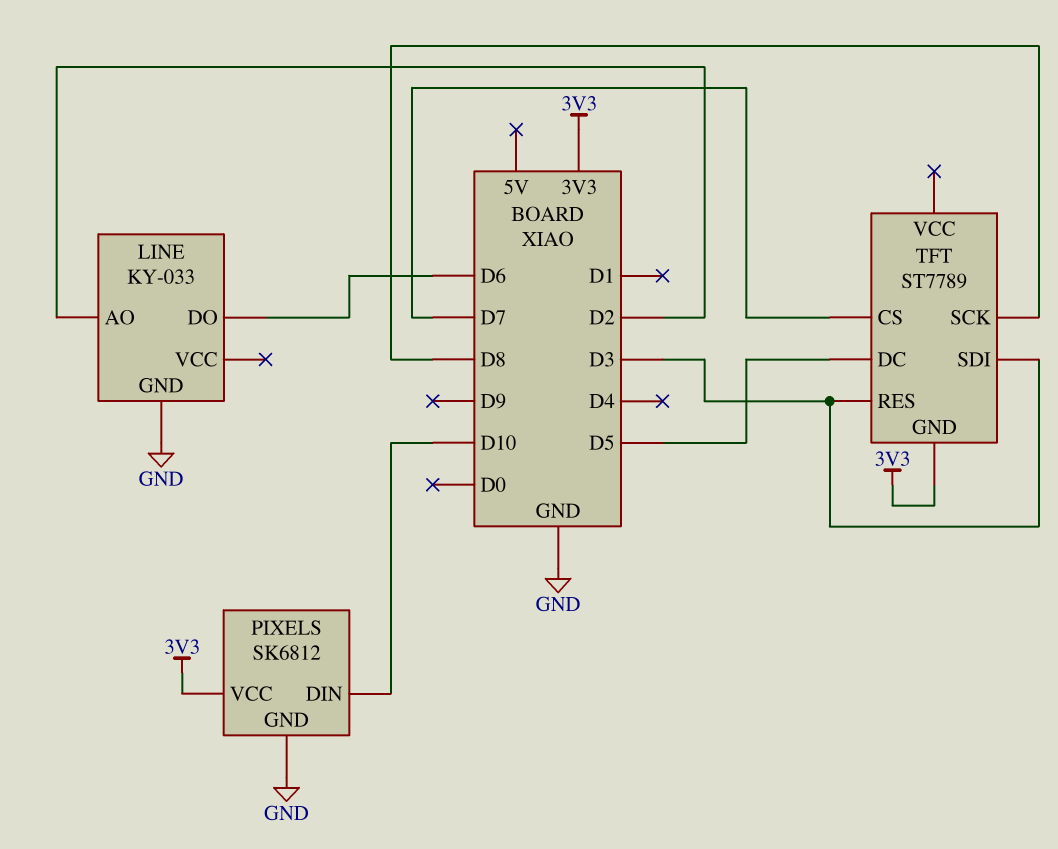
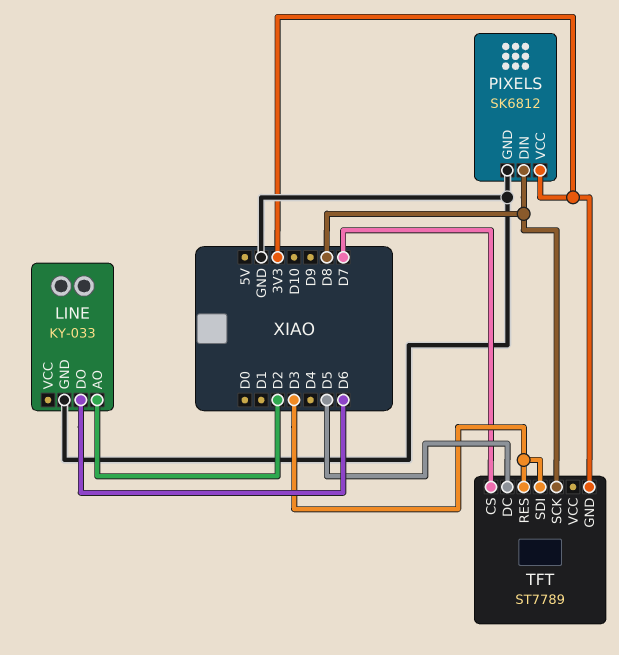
PIXELS pin DIN: D10 -> D8

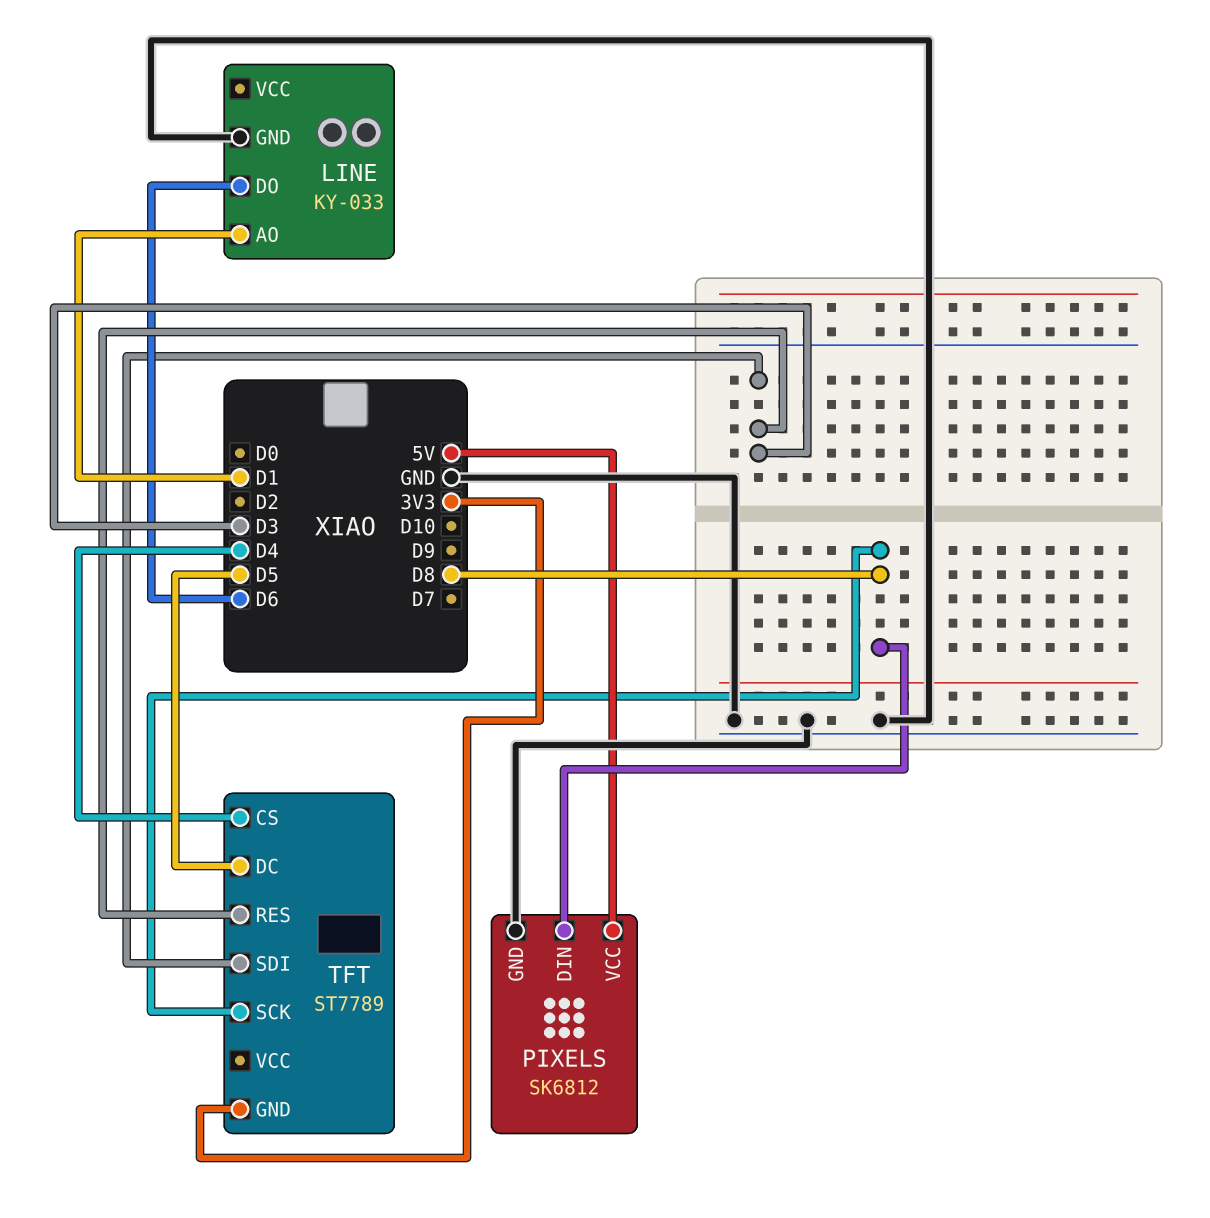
LINE pin AO: D2 -> D1
PIXELS pin VCC: 3V3 -> 5V
TFT pin CS: D7 -> D4

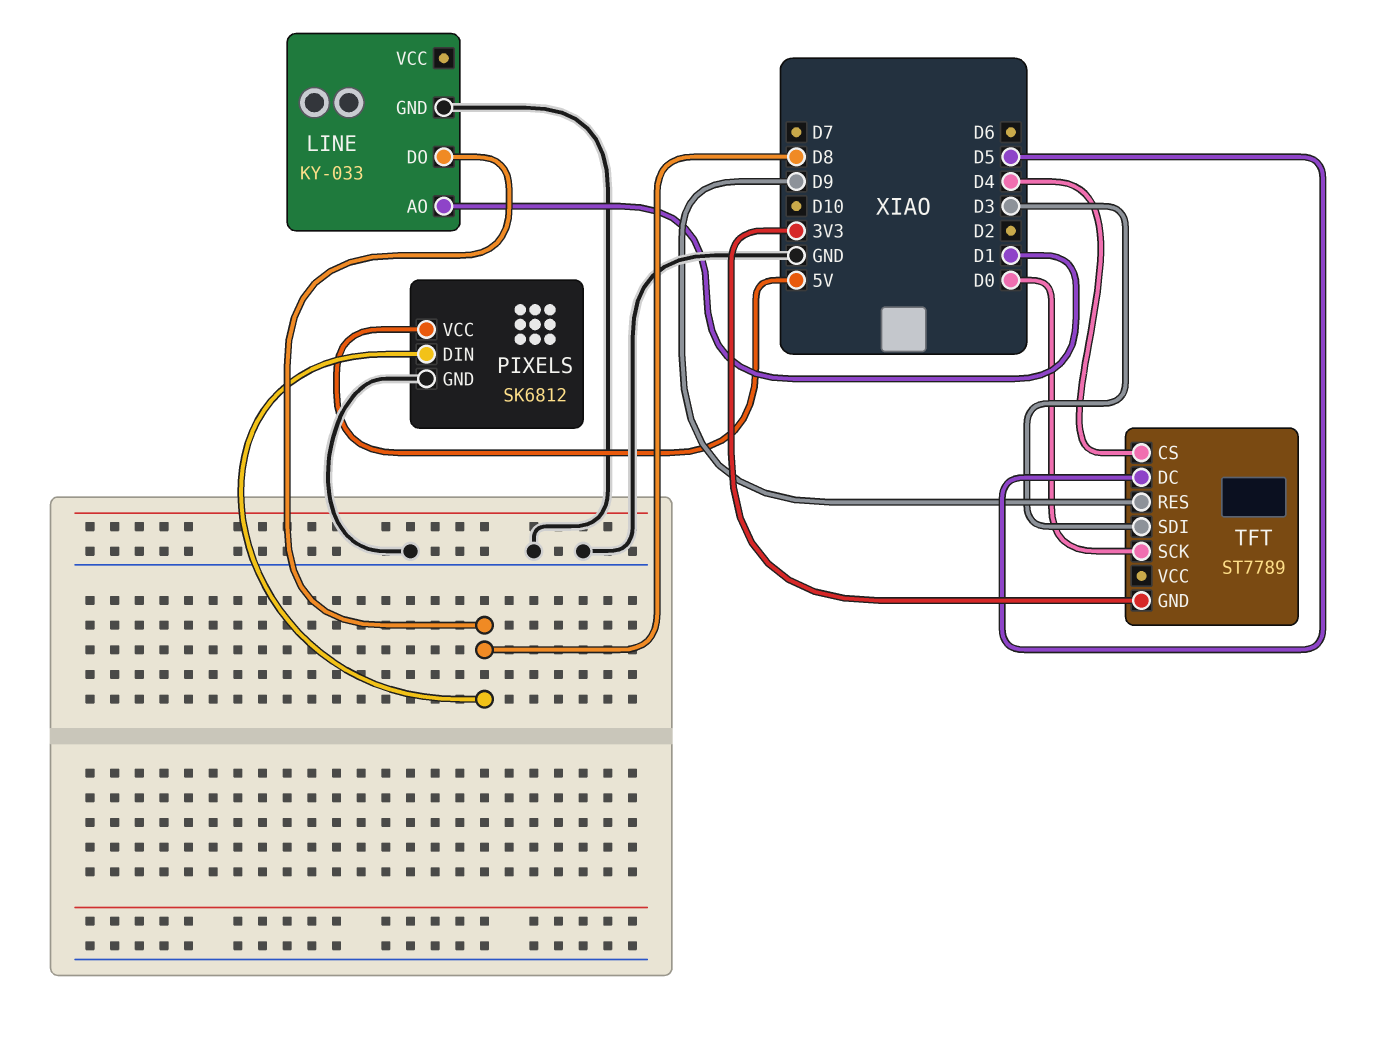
LINE pin DO: D6 -> D8
TFT pin RES: D3 -> D9
TFT pin SCK: D8 -> D0

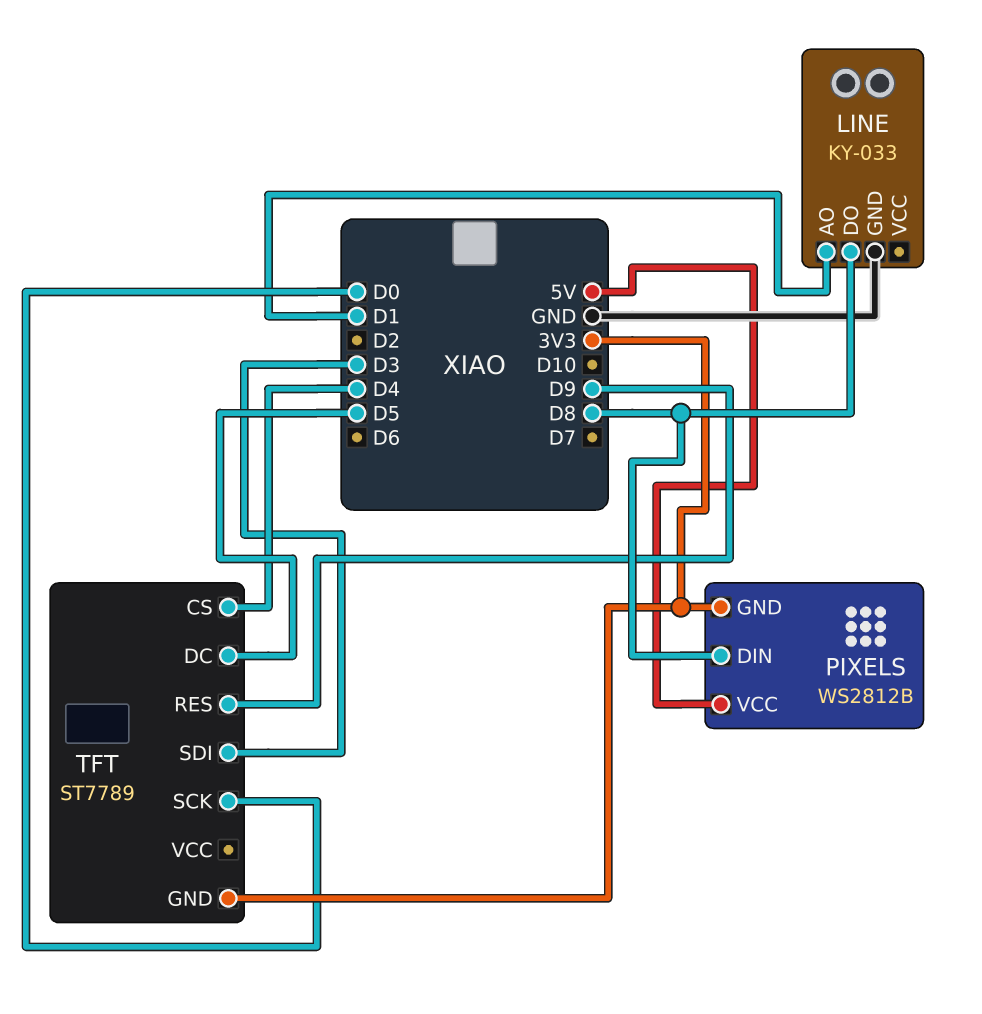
PIXELS: SK6812 -> WS2812B
PIXELS pin GND: GND -> 3V3

